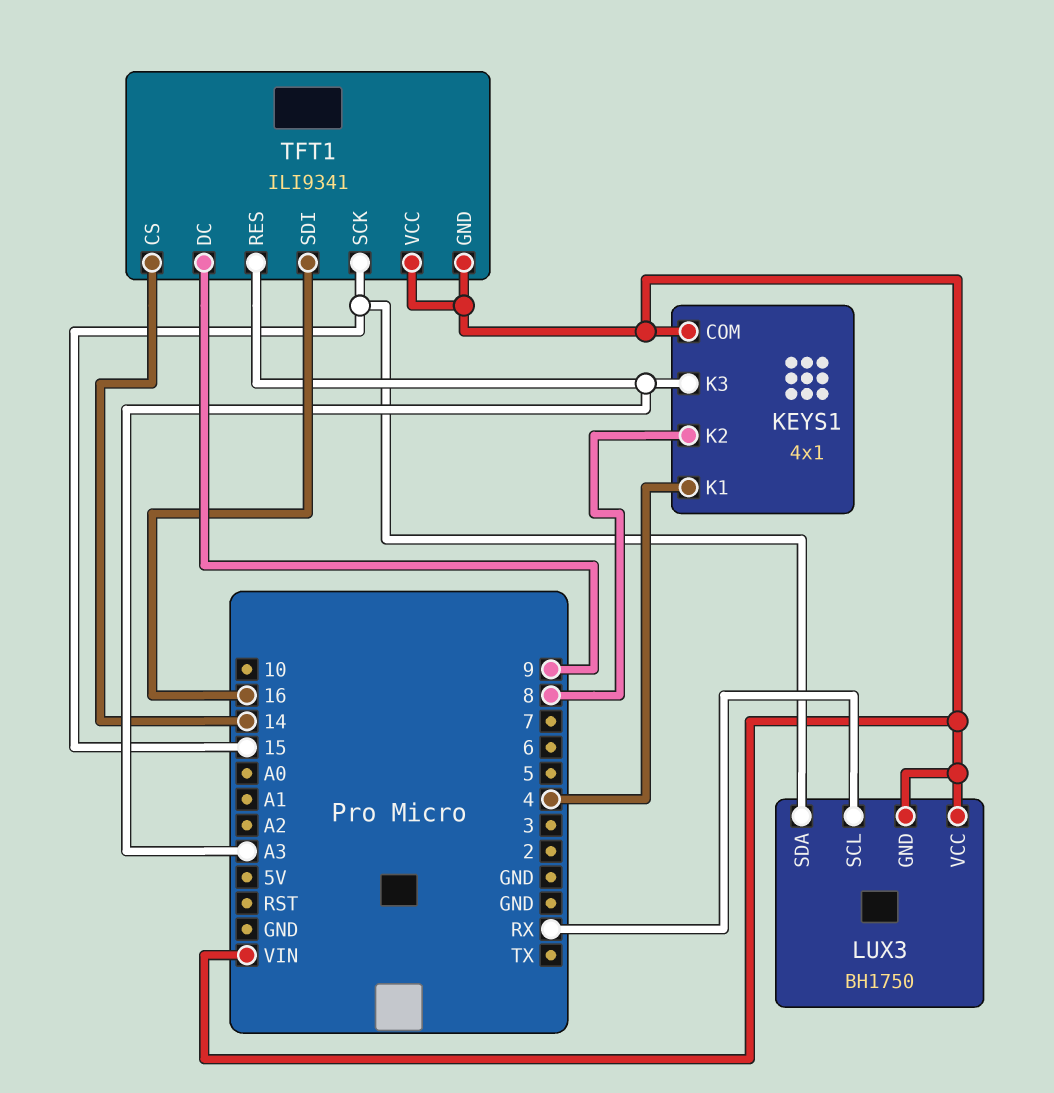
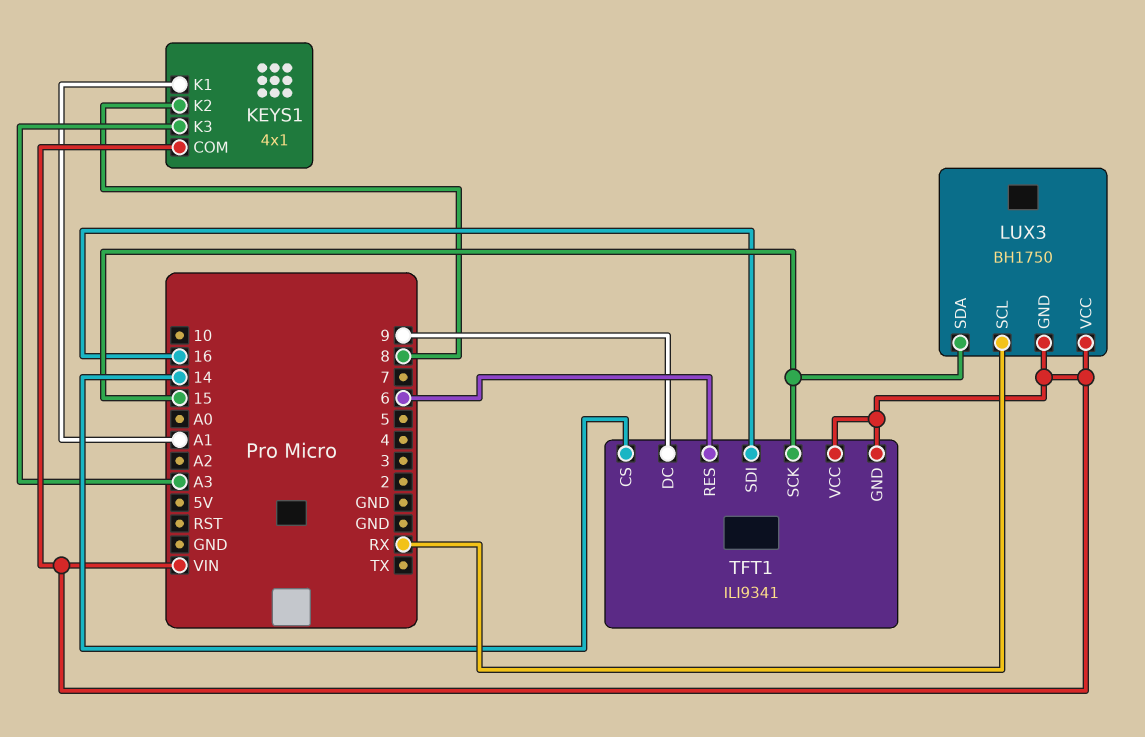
KEYS1 pin K1: 4 -> A1
TFT1 pin RES: A3 -> 6

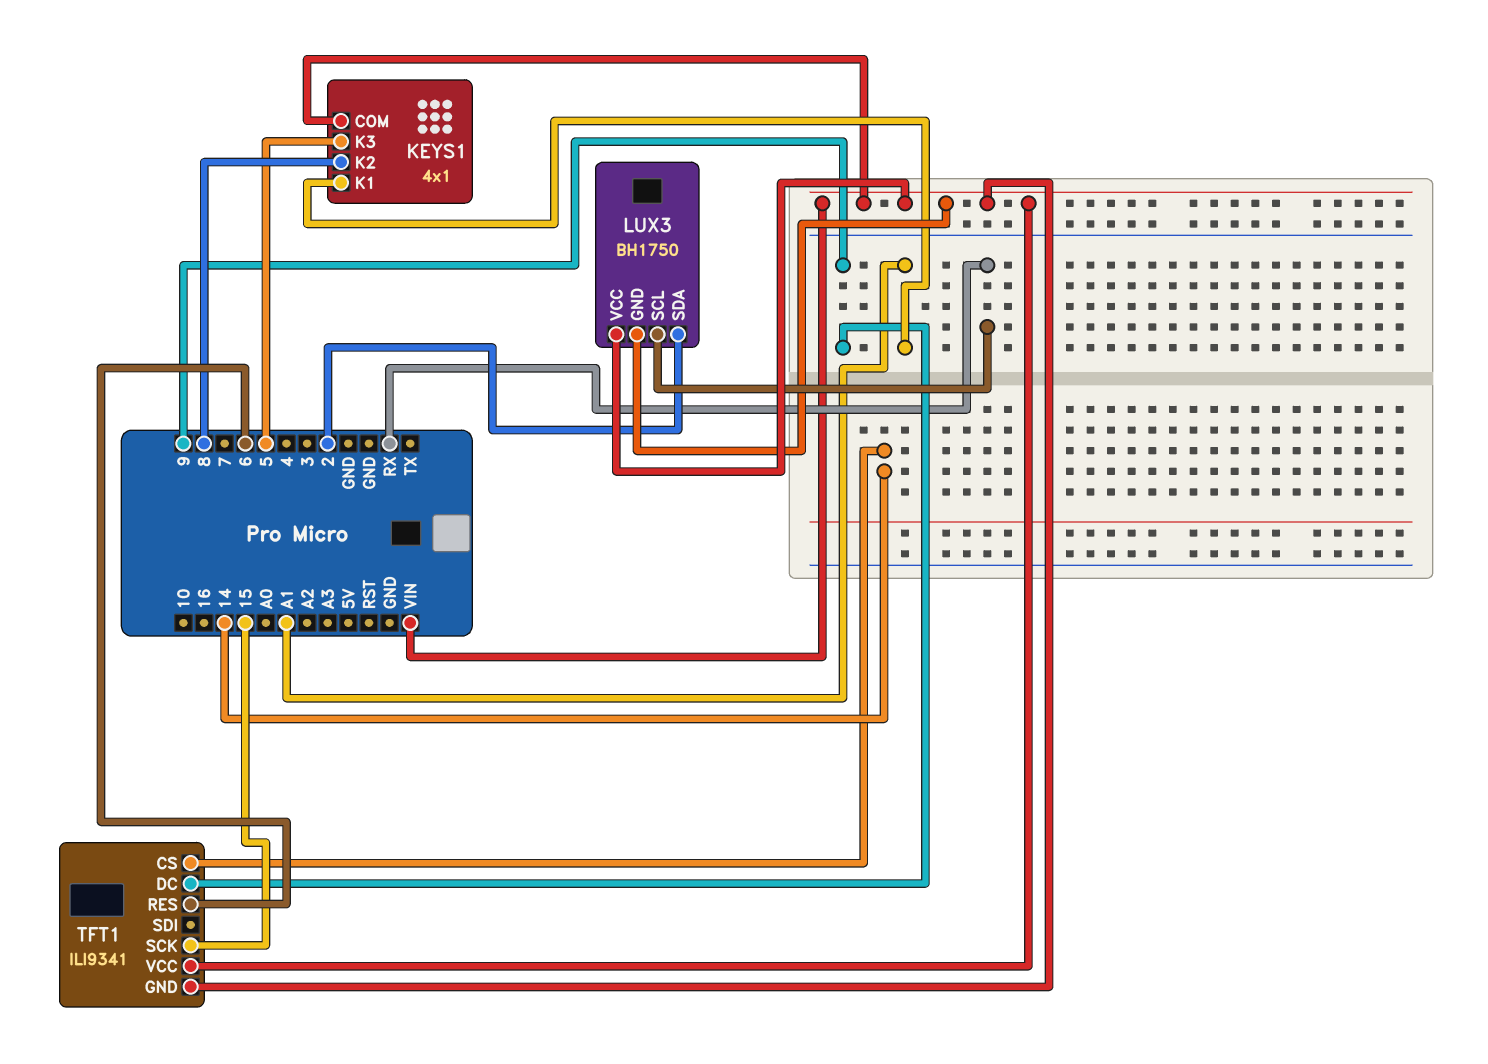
KEYS1 pin K3: A3 -> 5
LUX3 pin SDA: 15 -> 2
TFT1 pin SDI: 16 -> none

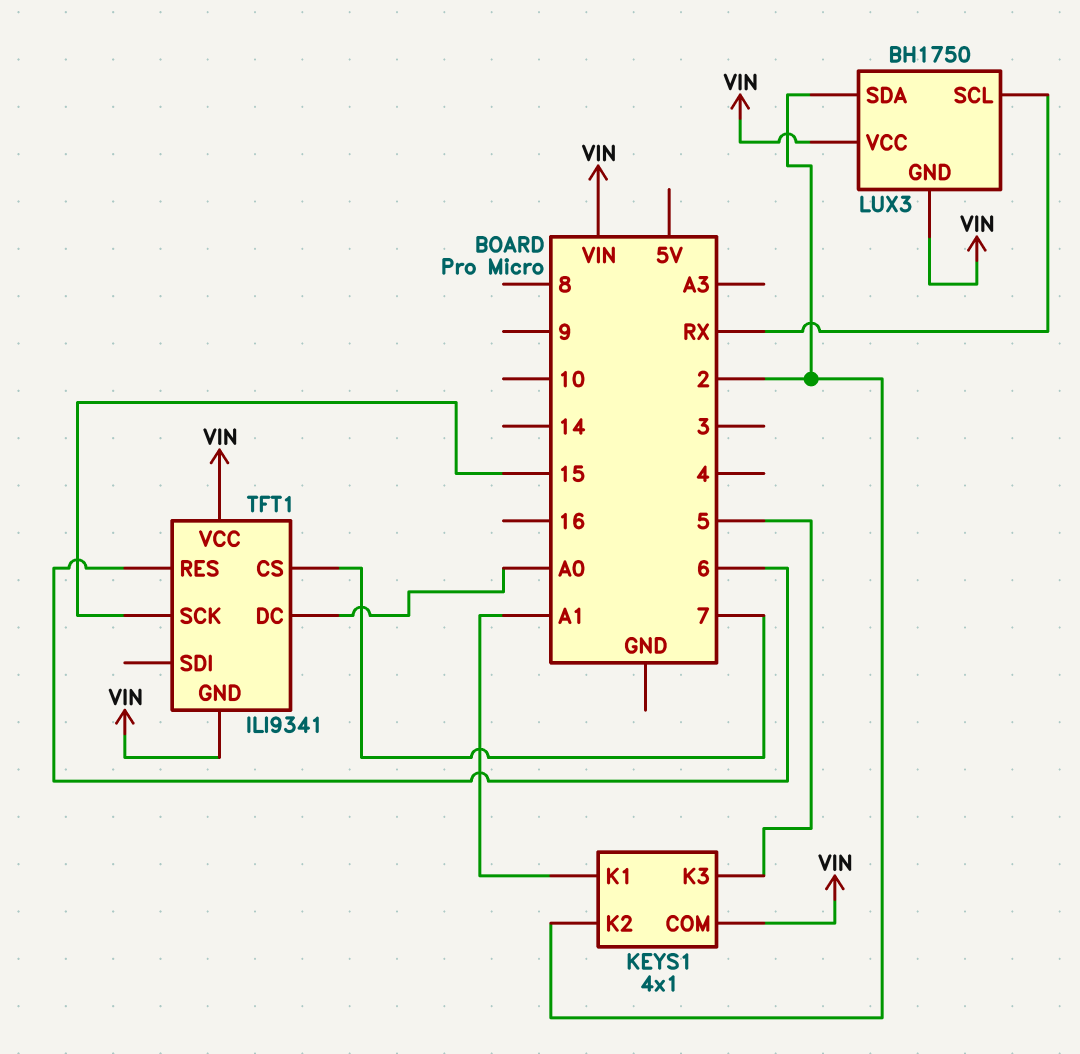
KEYS1 pin K2: 8 -> 2
TFT1 pin CS: 14 -> 7
TFT1 pin DC: 9 -> A0

